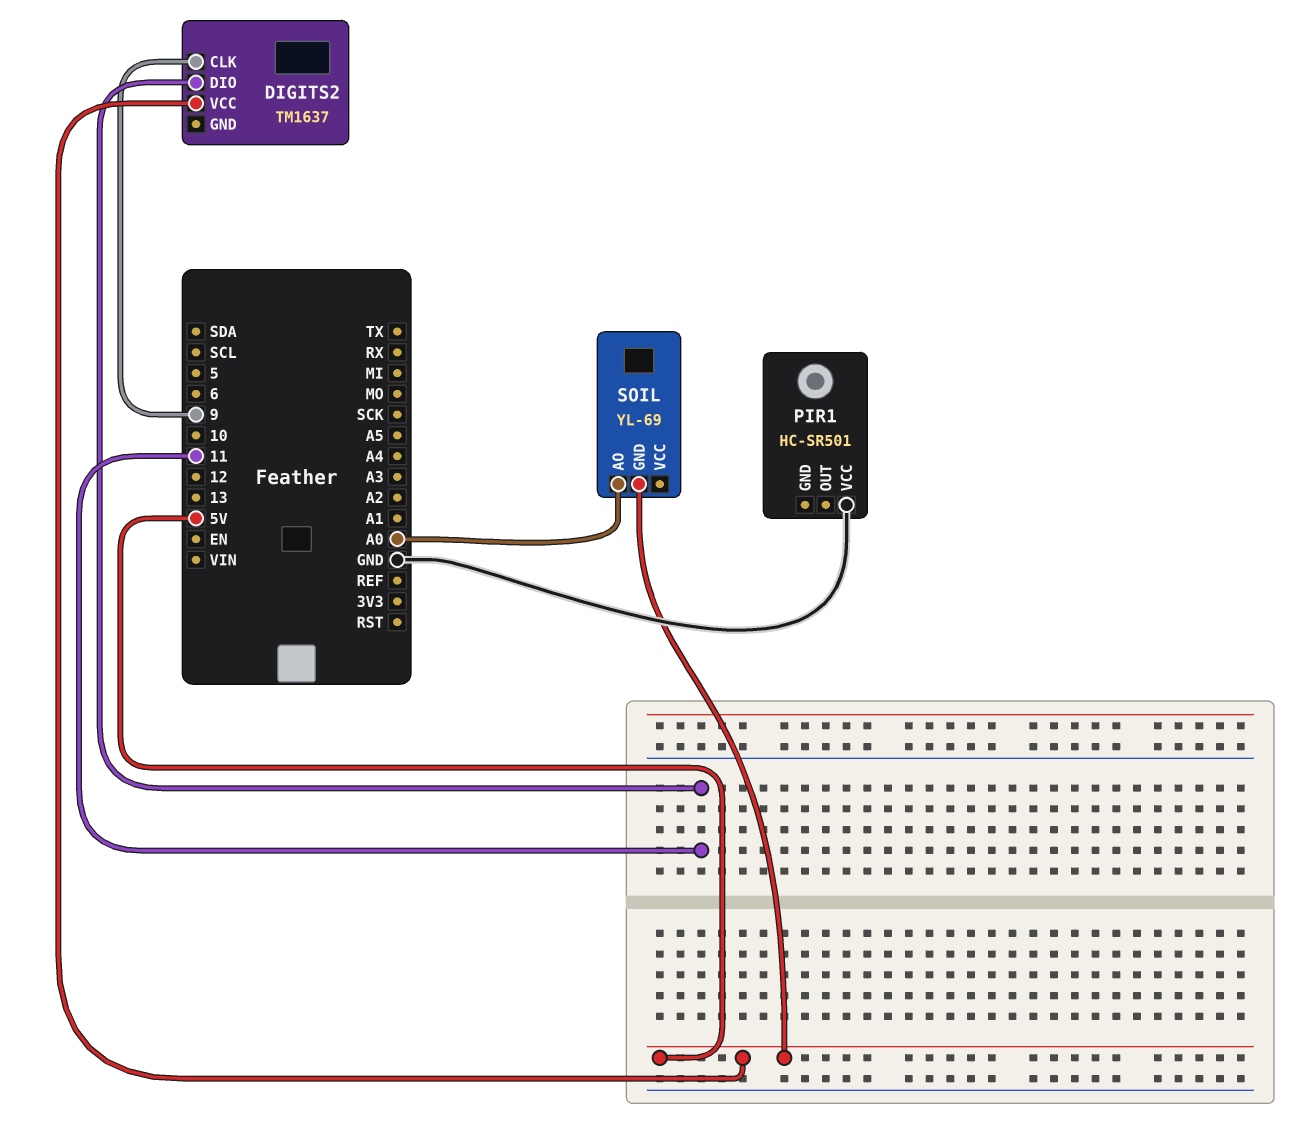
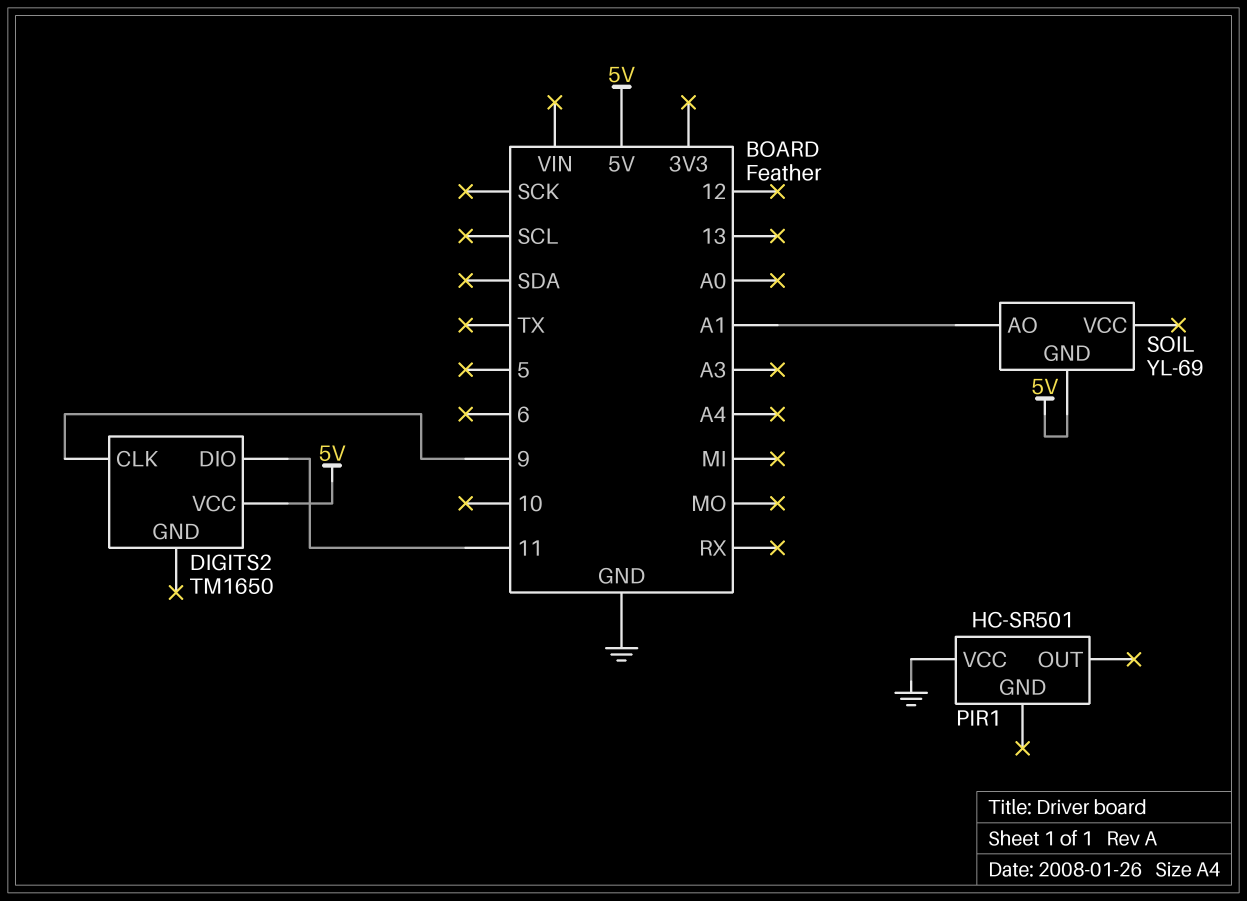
DIGITS2: TM1637 -> TM1650
SOIL pin AO: A0 -> A1

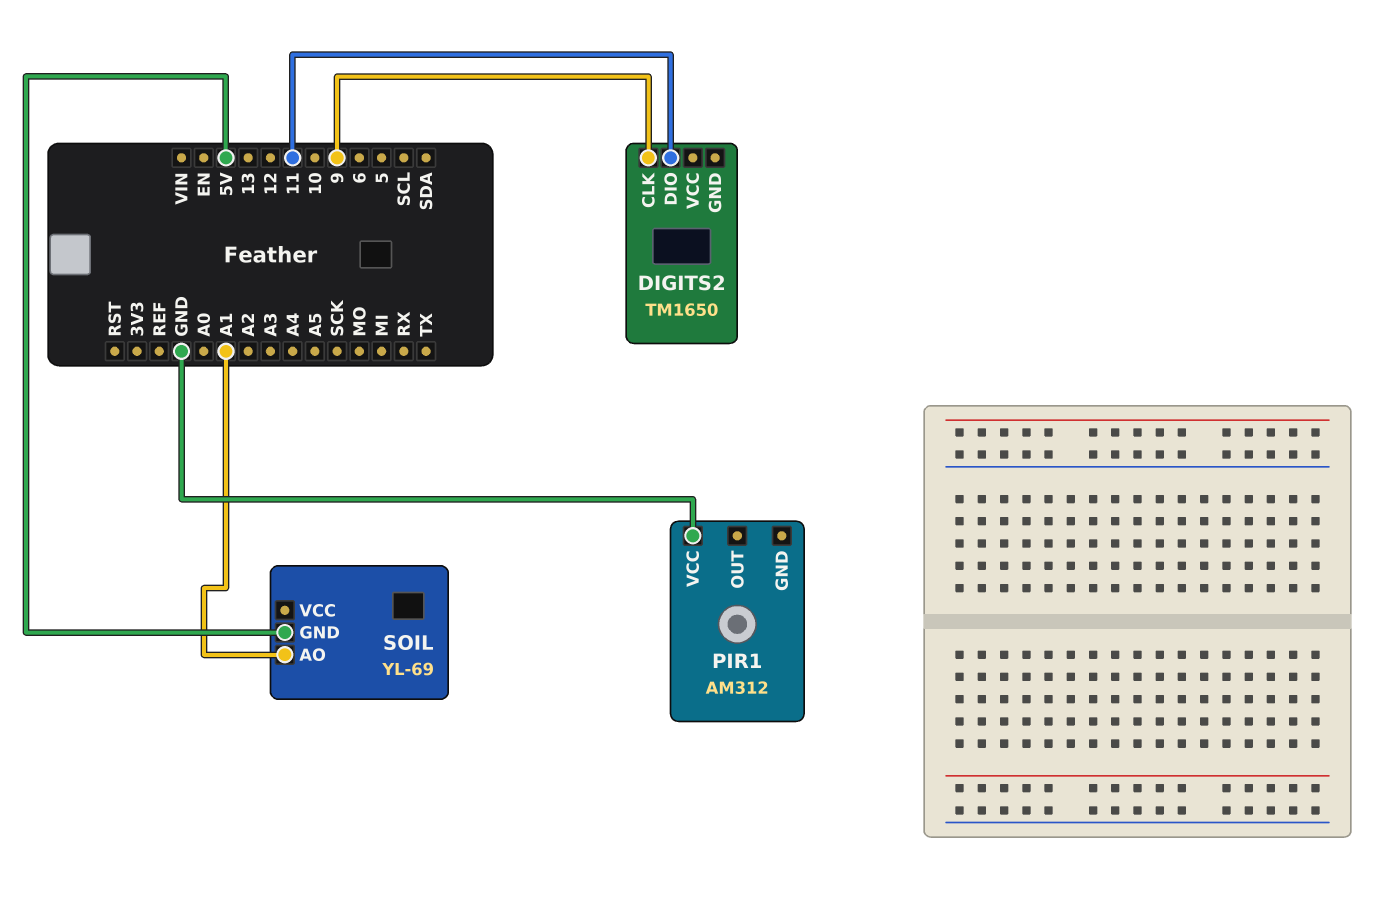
DIGITS2 pin VCC: 5V -> none
PIR1: HC-SR501 -> AM312

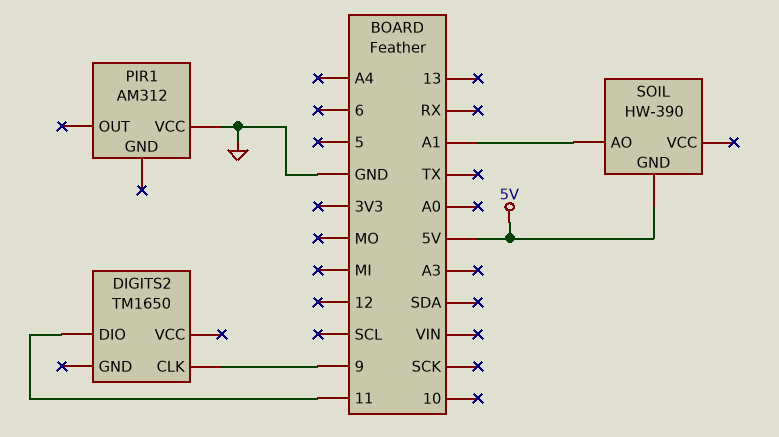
SOIL: YL-69 -> HW-390

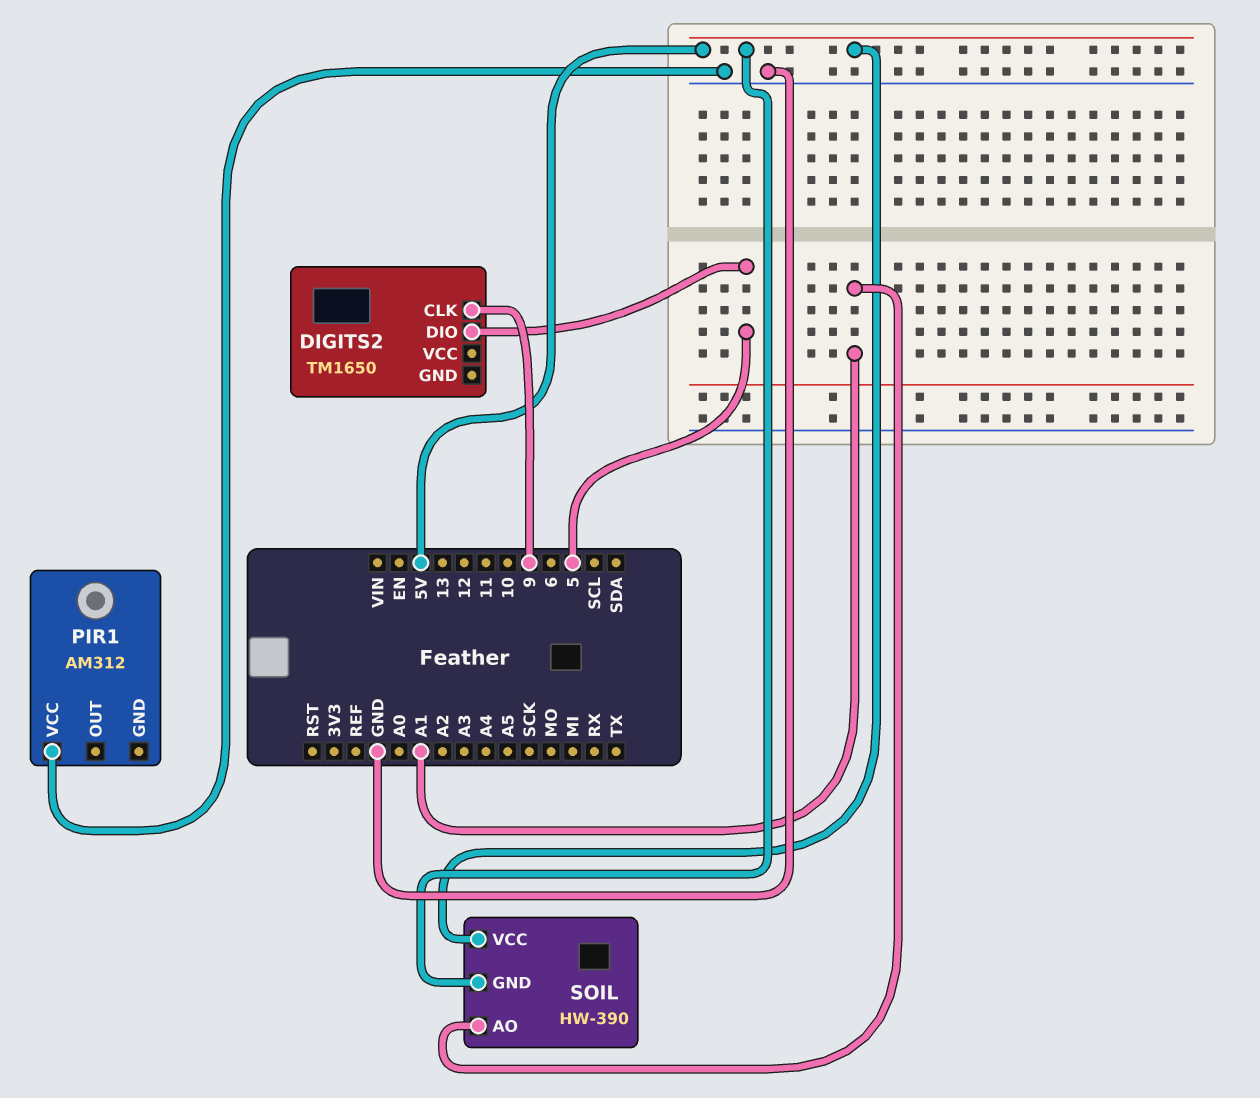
DIGITS2 pin DIO: 11 -> 5
SOIL pin VCC: none -> 5V

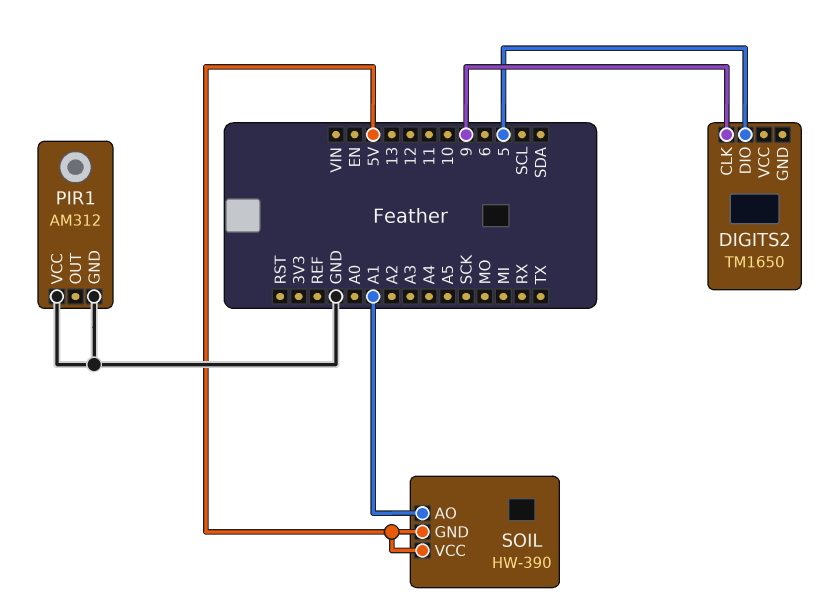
PIR1 pin GND: none -> GND

